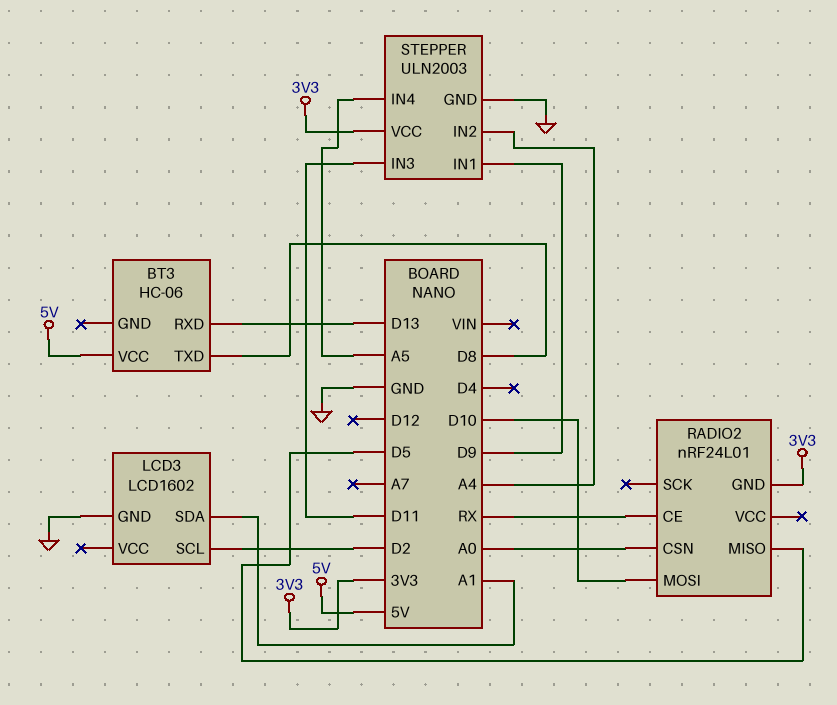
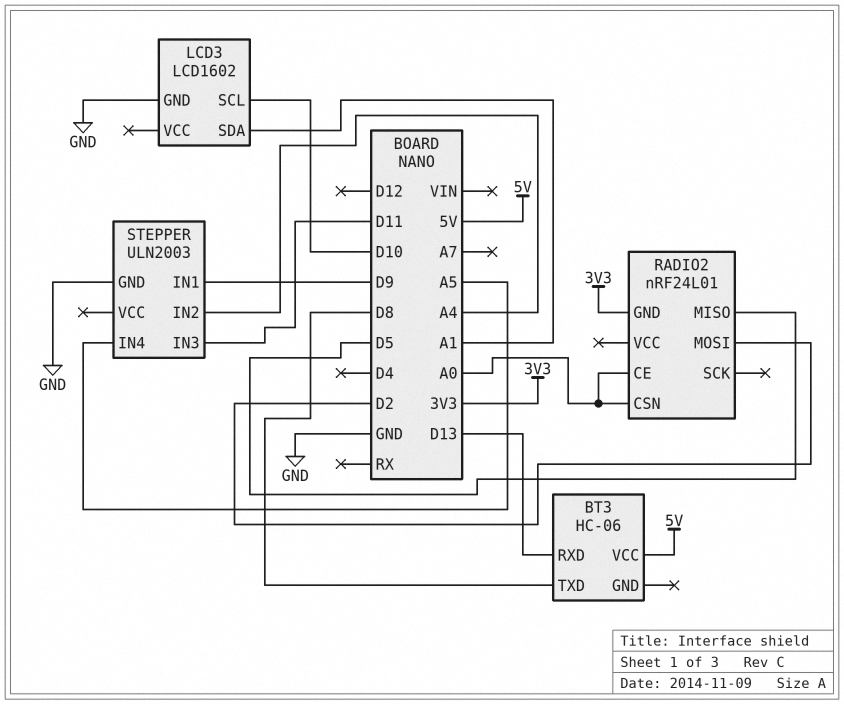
LCD3 pin SCL: D2 -> D10
RADIO2 pin CE: RX -> A0
RADIO2 pin MOSI: D10 -> D2
STEPPER pin VCC: 3V3 -> none

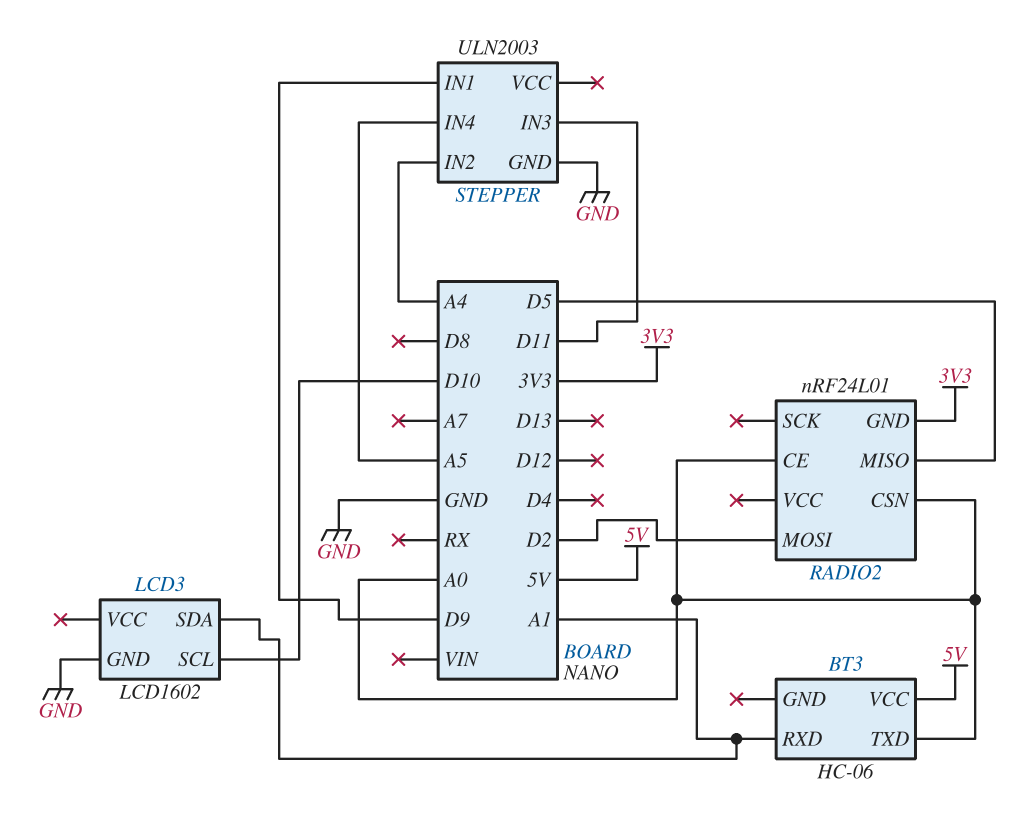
BT3 pin RXD: D13 -> A1
BT3 pin TXD: D8 -> A0

